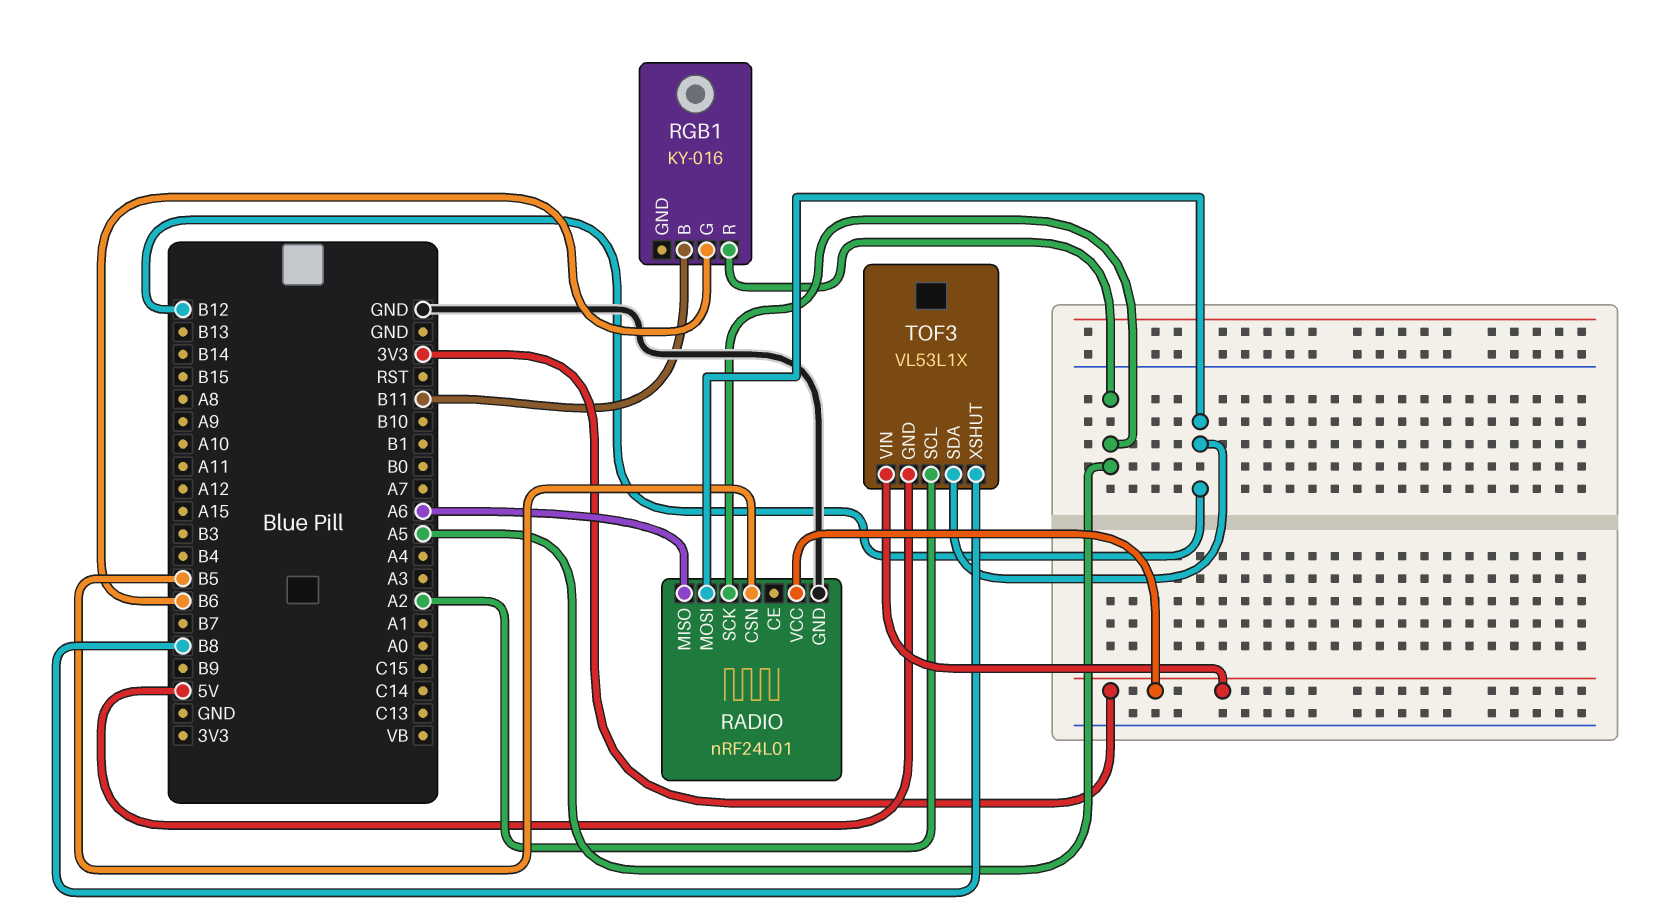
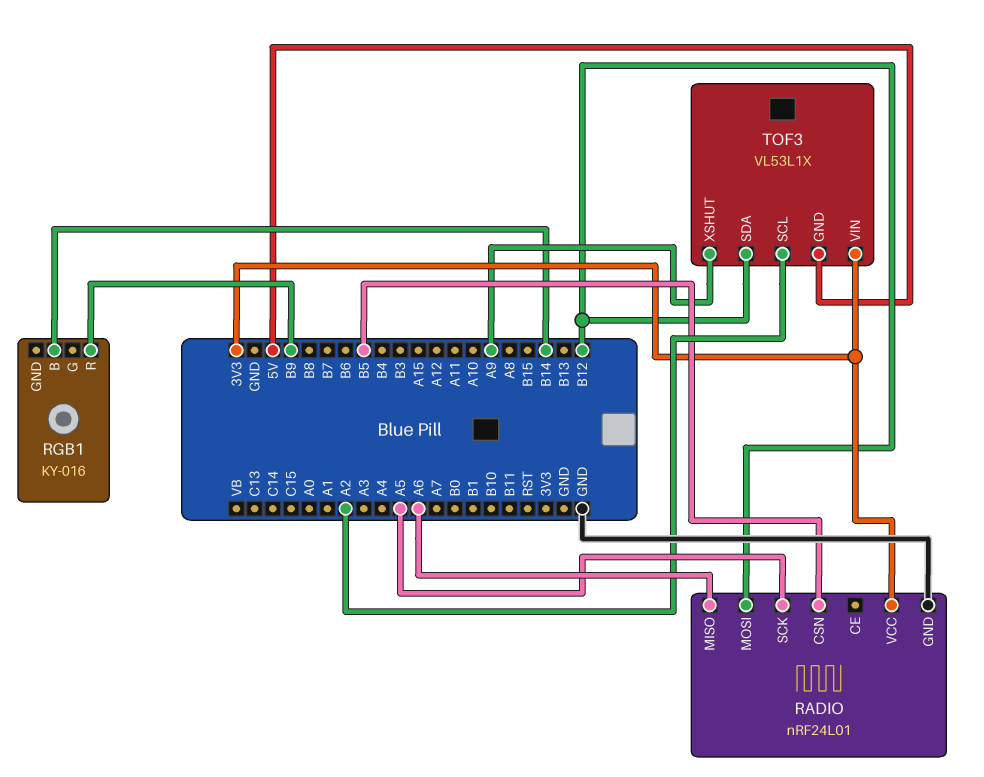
RGB1 pin B: B11 -> B14
RGB1 pin G: B6 -> none
RGB1 pin R: A5 -> B9
TOF3 pin XSHUT: B8 -> A9

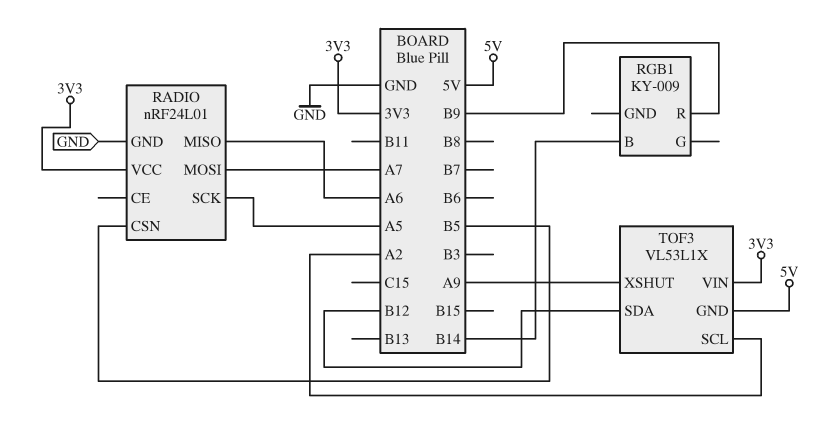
RADIO pin MOSI: B12 -> A7
RGB1: KY-016 -> KY-009

